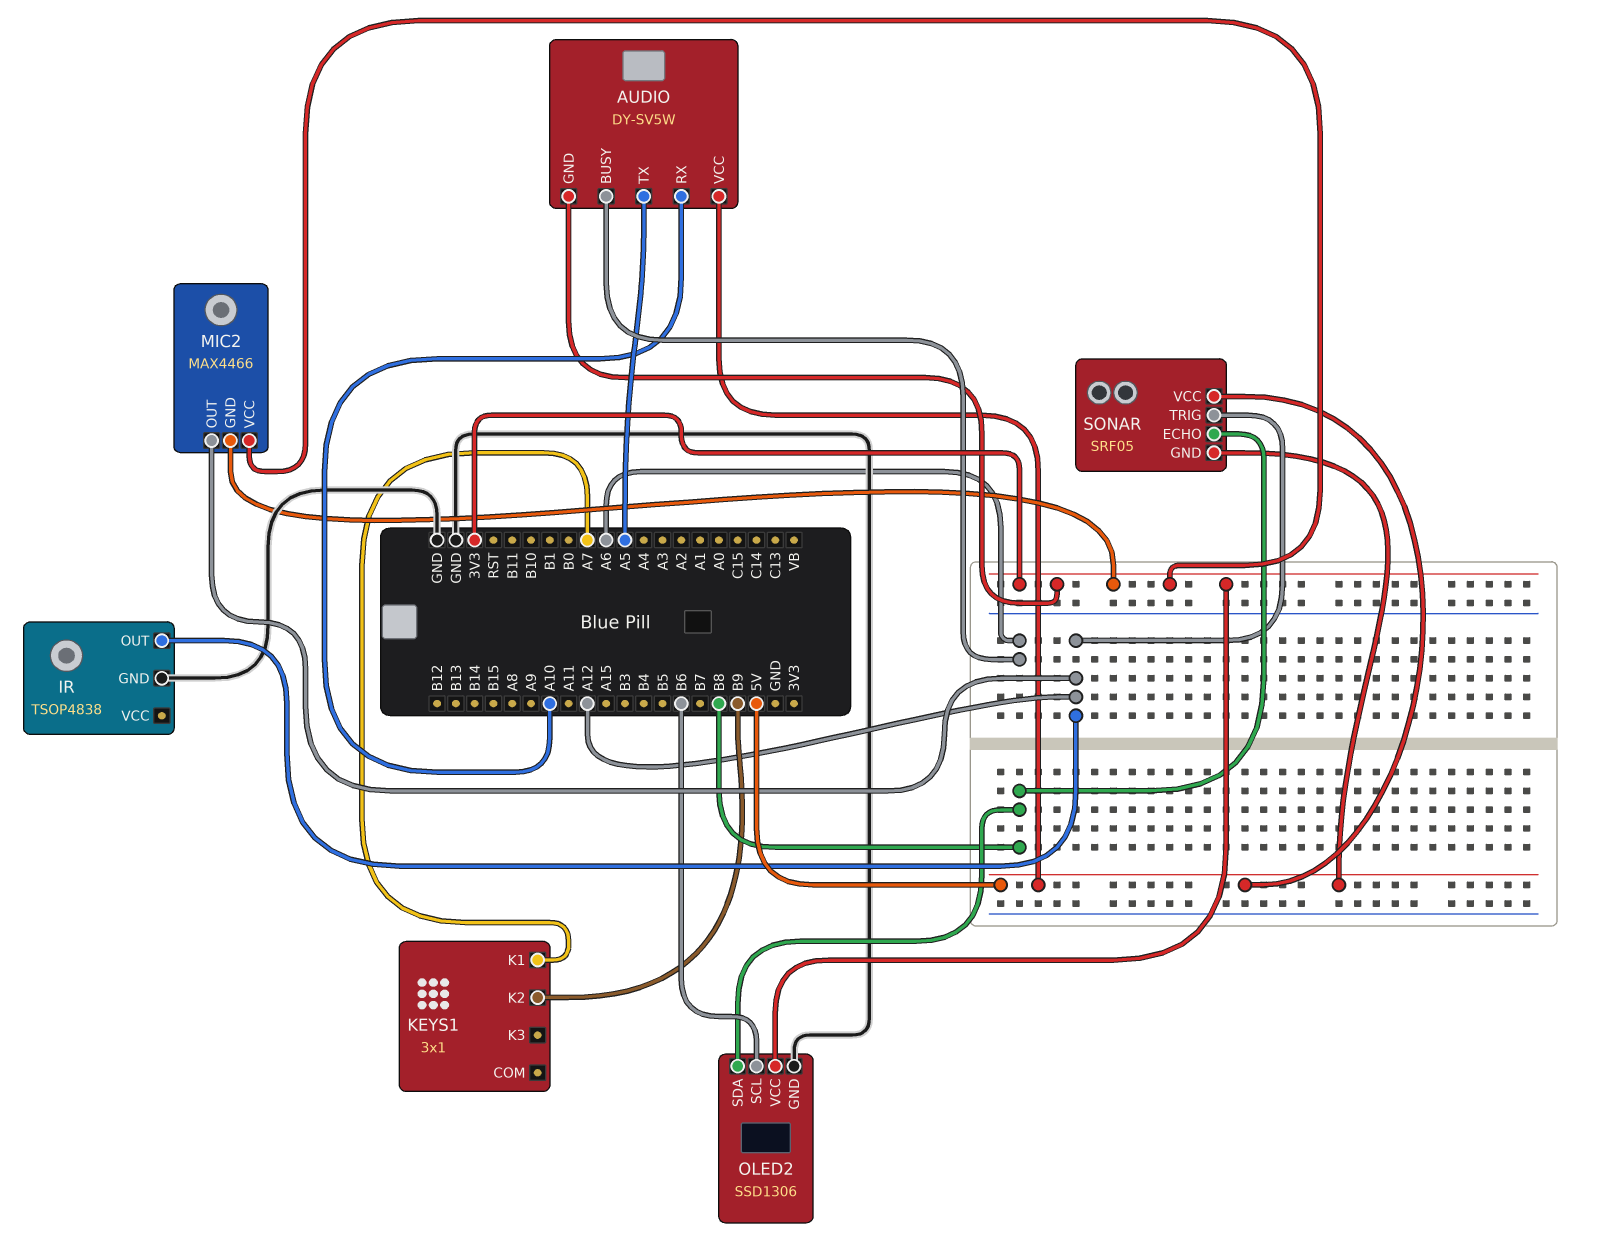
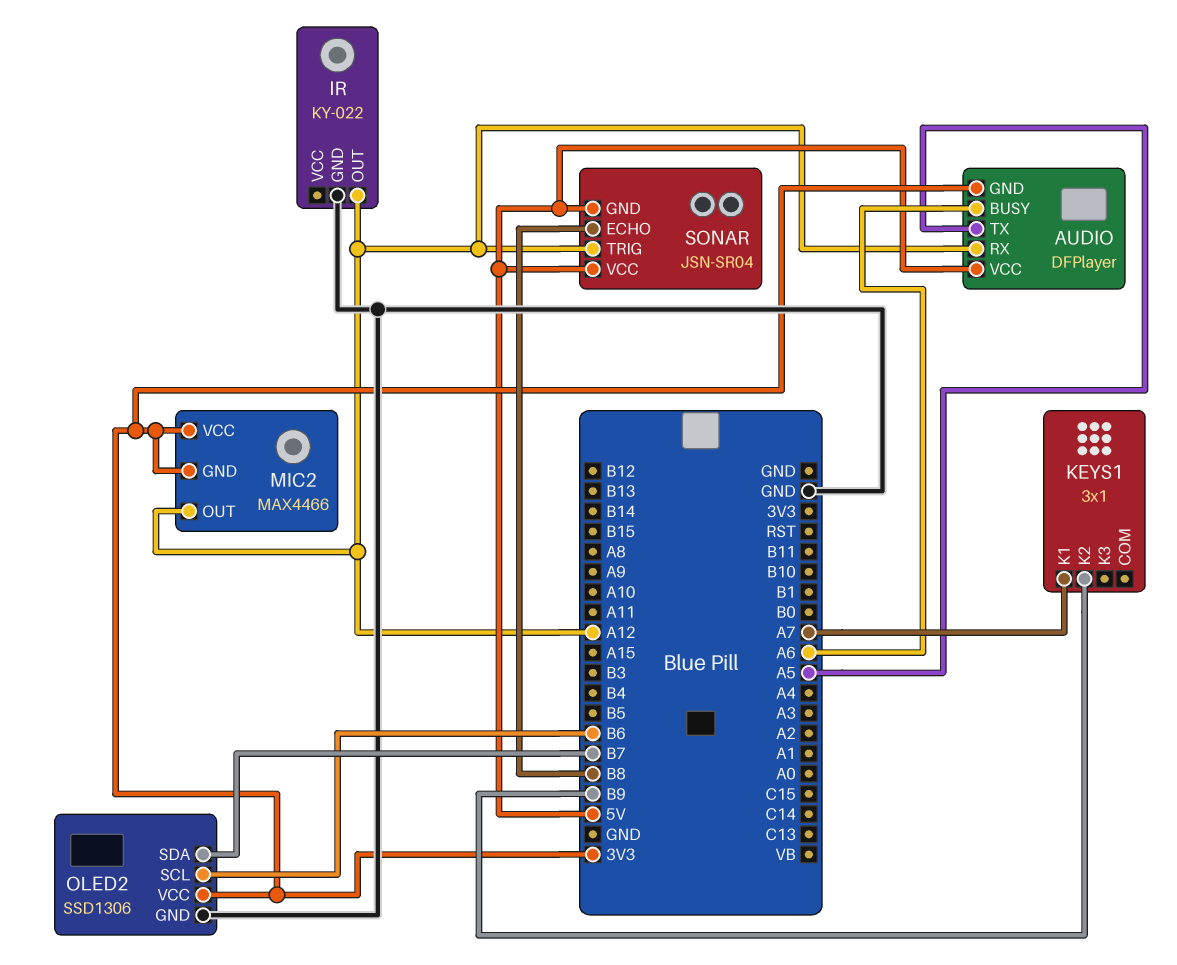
AUDIO: DY-SV5W -> DFPlayer
AUDIO pin RX: A10 -> A12
IR: TSOP4838 -> KY-022
OLED2 pin SDA: B8 -> B7
SONAR: SRF05 -> JSN-SR04

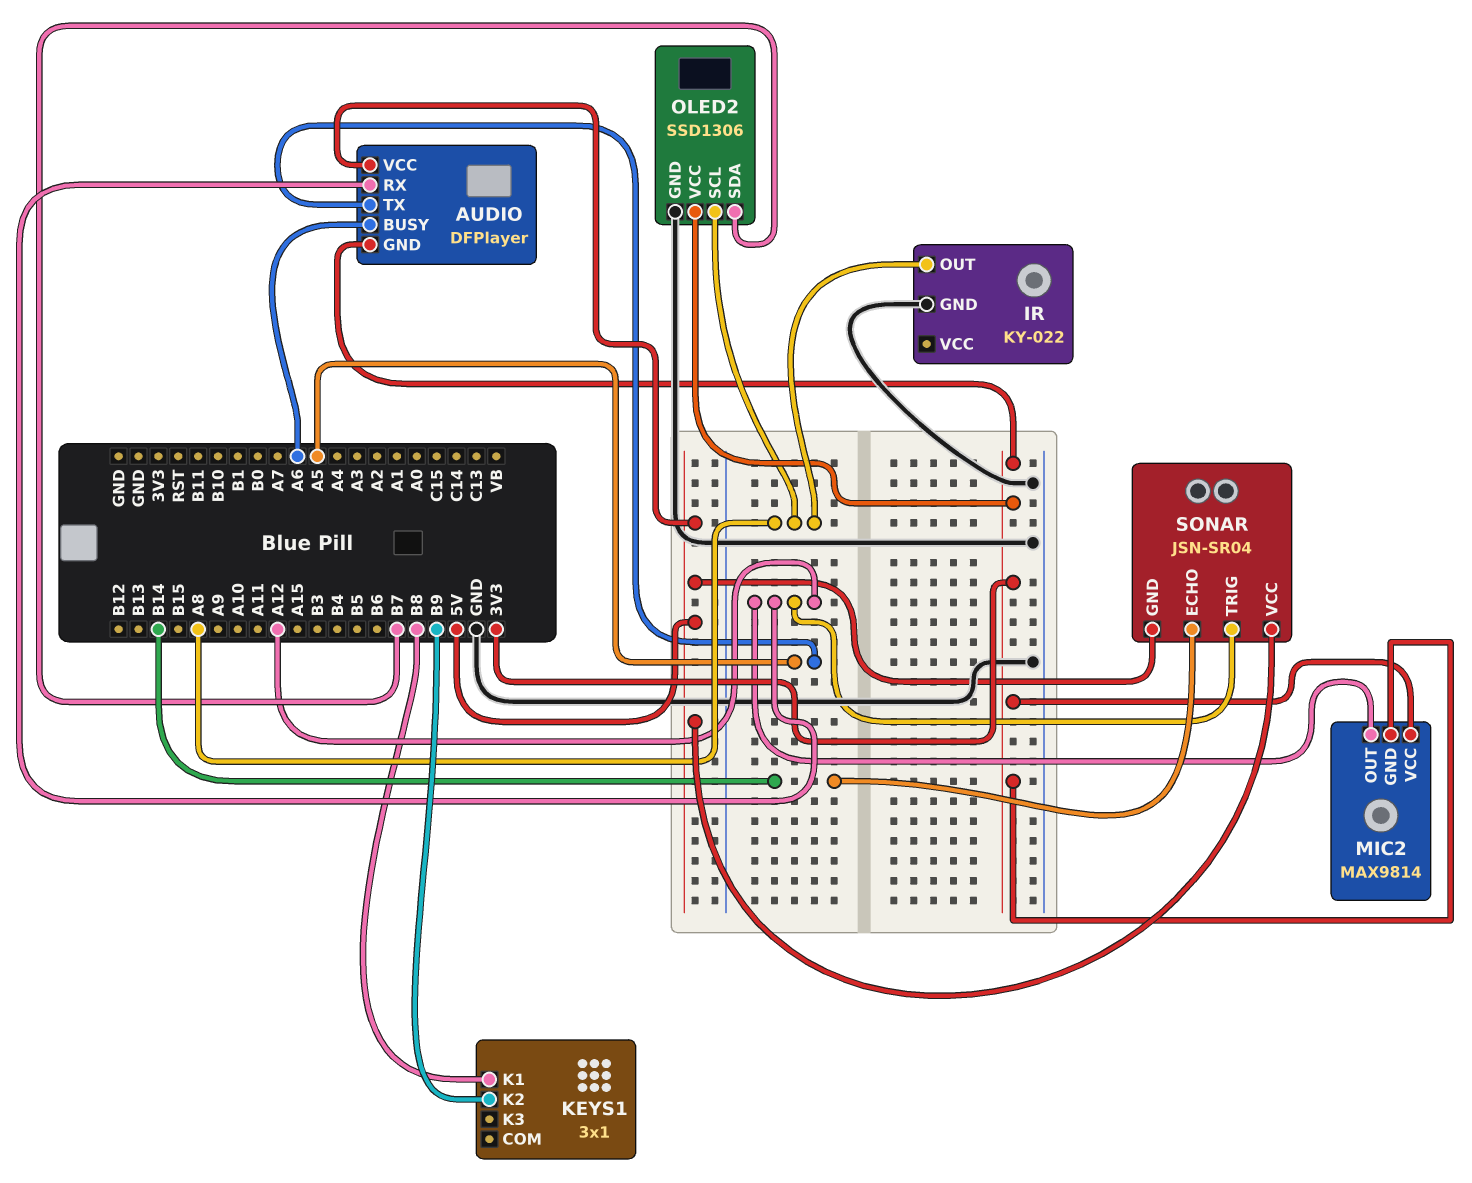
IR pin OUT: A12 -> A8
KEYS1 pin K1: A7 -> B8
MIC2: MAX4466 -> MAX9814
OLED2 pin SCL: B6 -> A8
SONAR pin ECHO: B8 -> B14

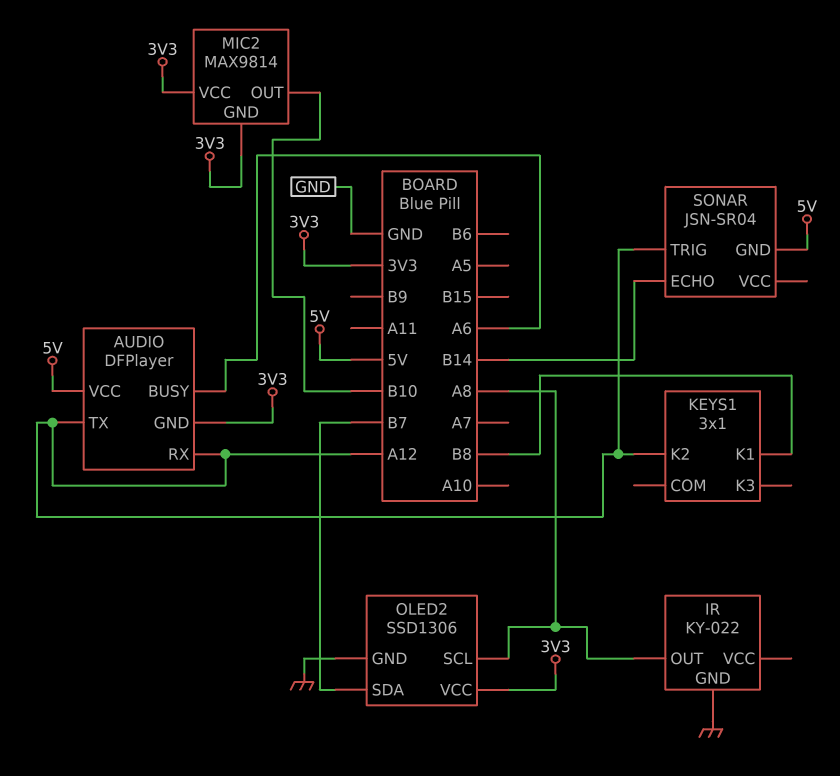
AUDIO pin TX: A5 -> A12
KEYS1 pin K2: B9 -> A12
MIC2 pin OUT: A12 -> B10
SONAR pin VCC: 5V -> none

